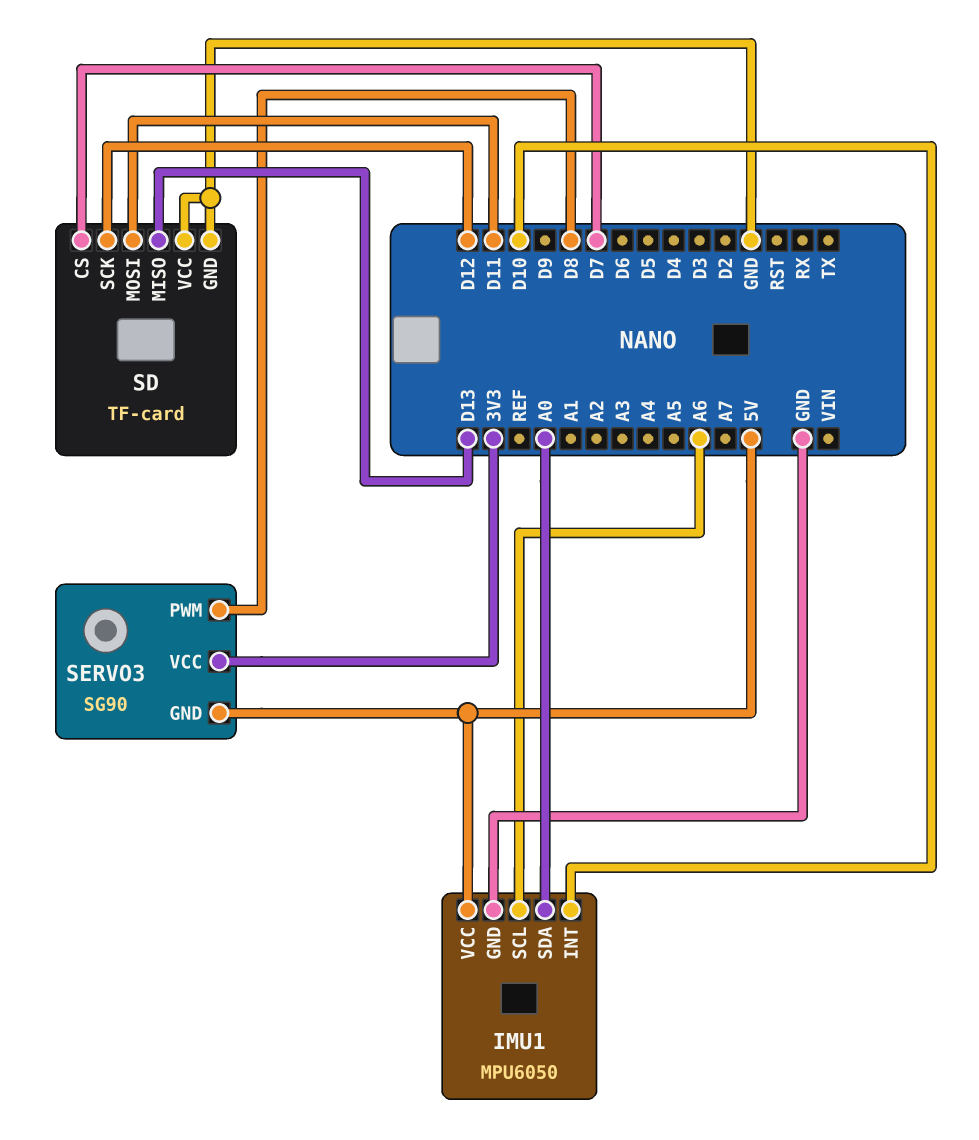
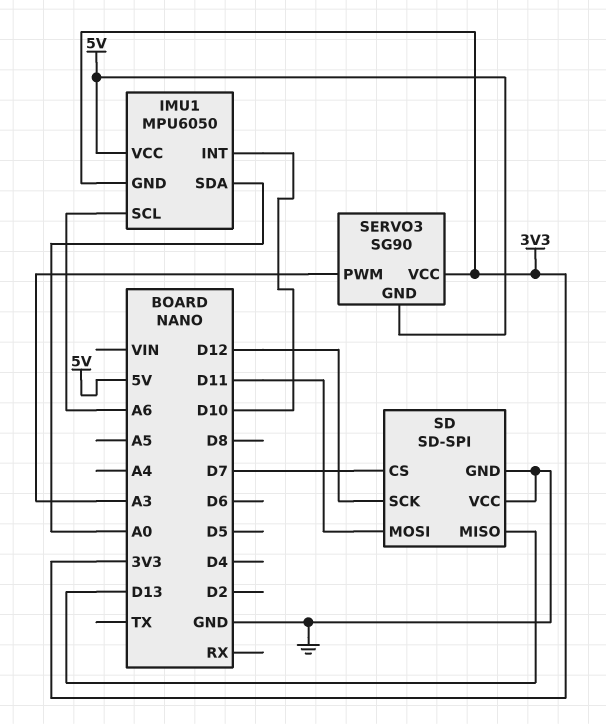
IMU1 pin GND: GND -> 3V3
SD: TF-card -> SD-SPI
SERVO3 pin PWM: D8 -> A3

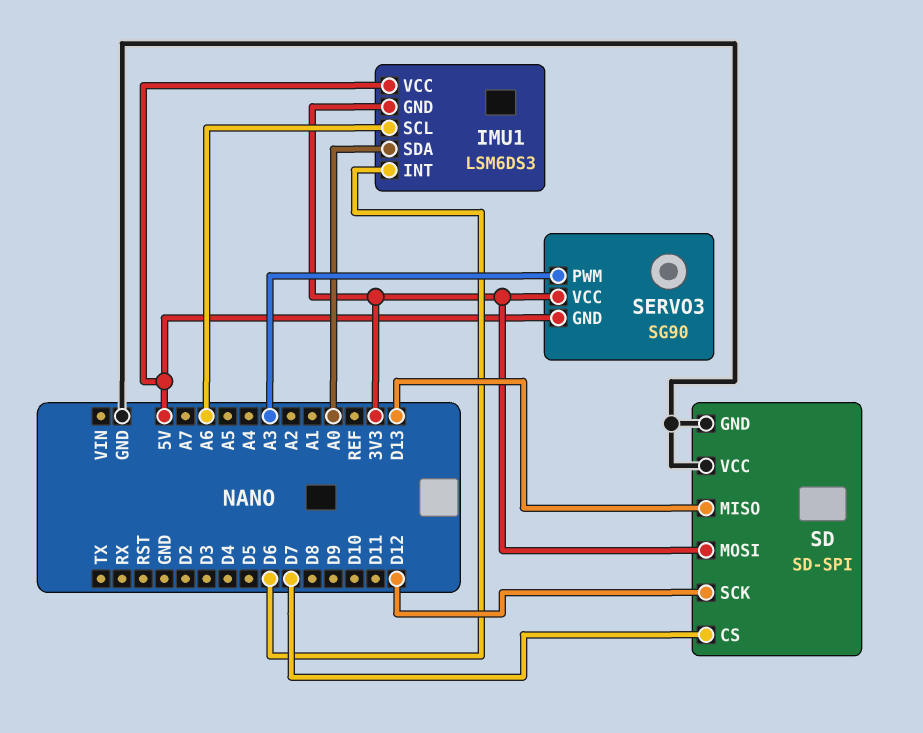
IMU1: MPU6050 -> LSM6DS3
IMU1 pin INT: D10 -> D6
SD pin MOSI: D11 -> 3V3

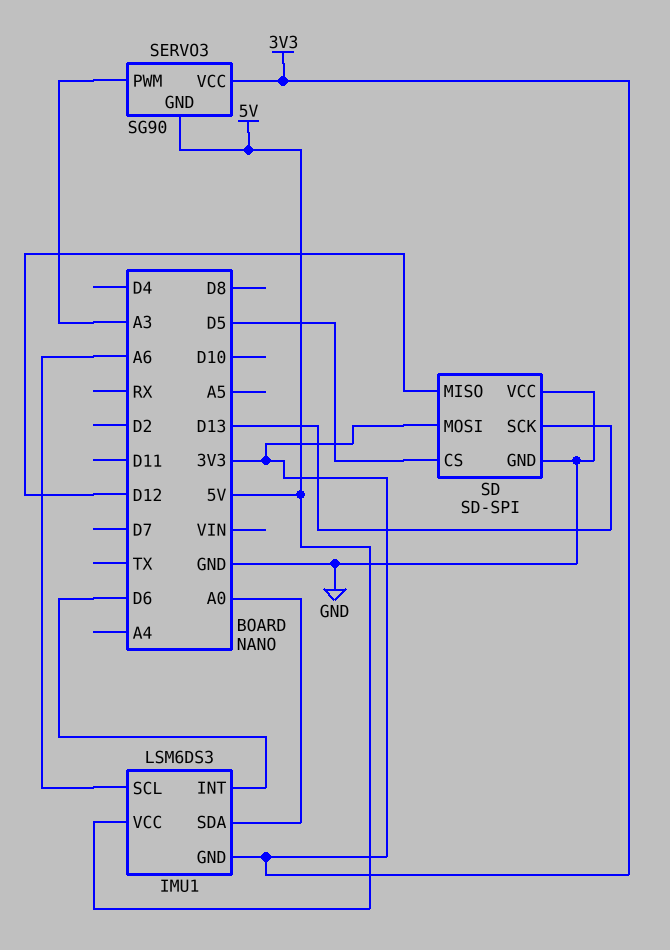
SD pin CS: D7 -> D5
SD pin MISO: D13 -> D12
SD pin SCK: D12 -> D13

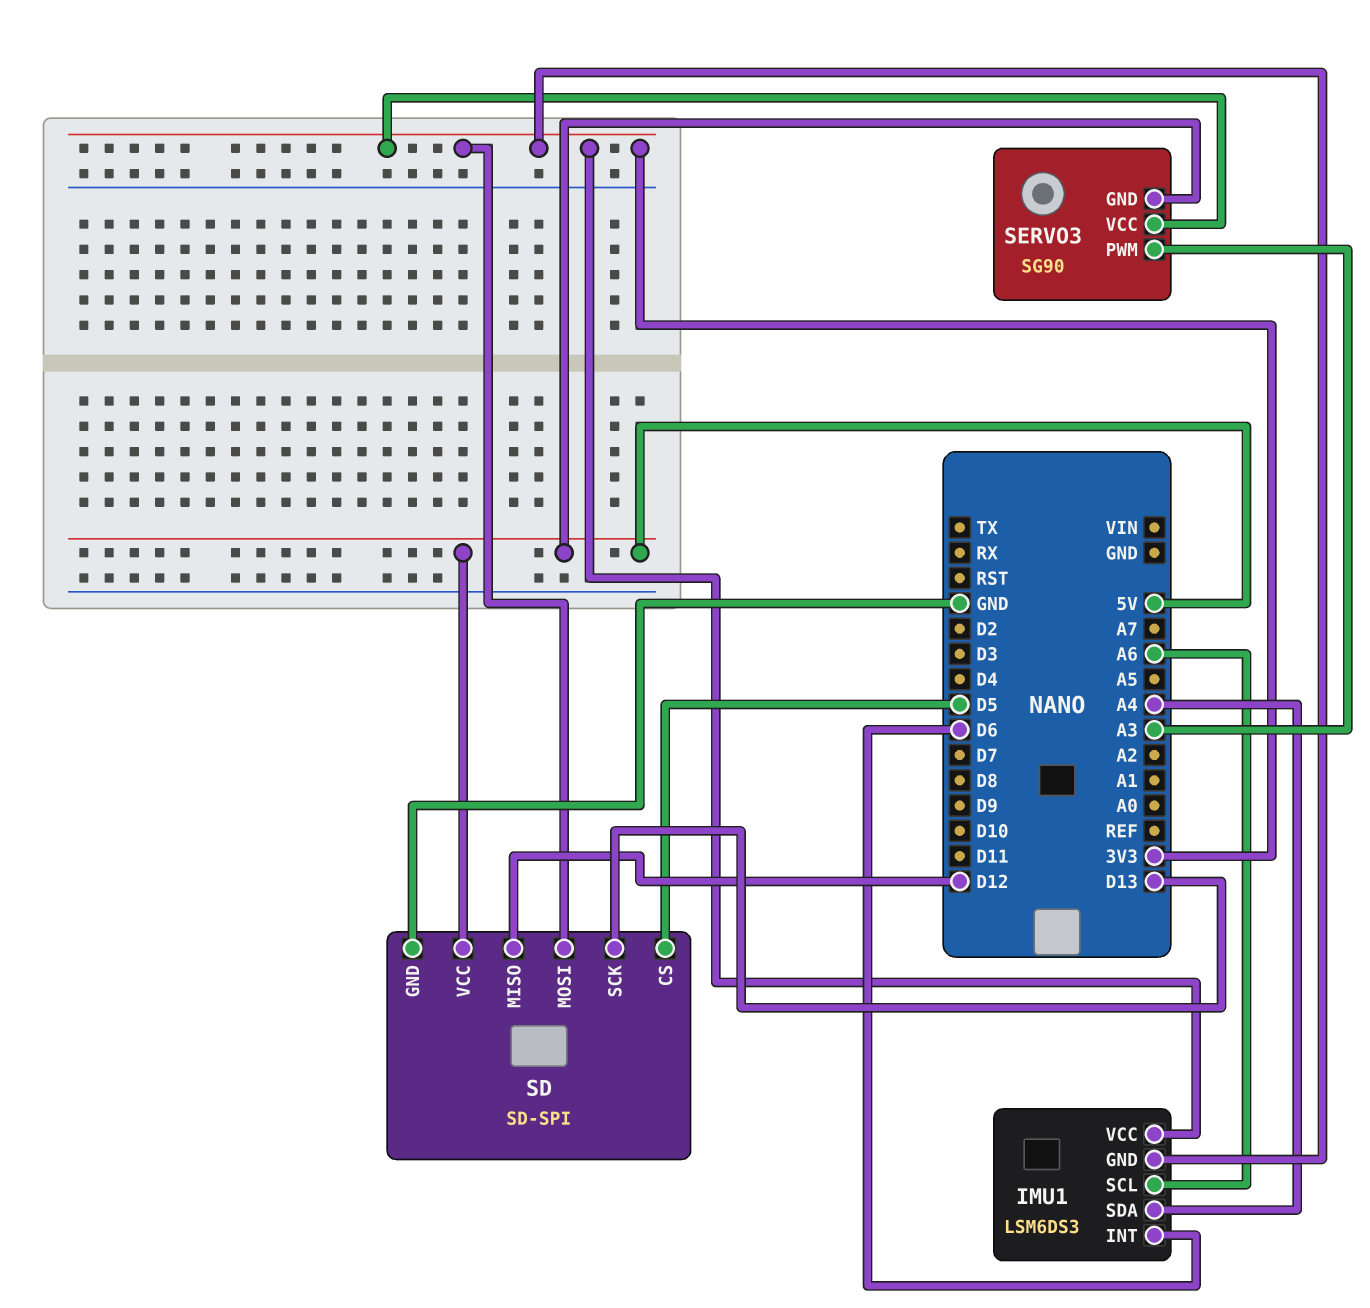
IMU1 pin SDA: A0 -> A4
IMU1 pin VCC: 5V -> 3V3
SD pin VCC: GND -> 5V

